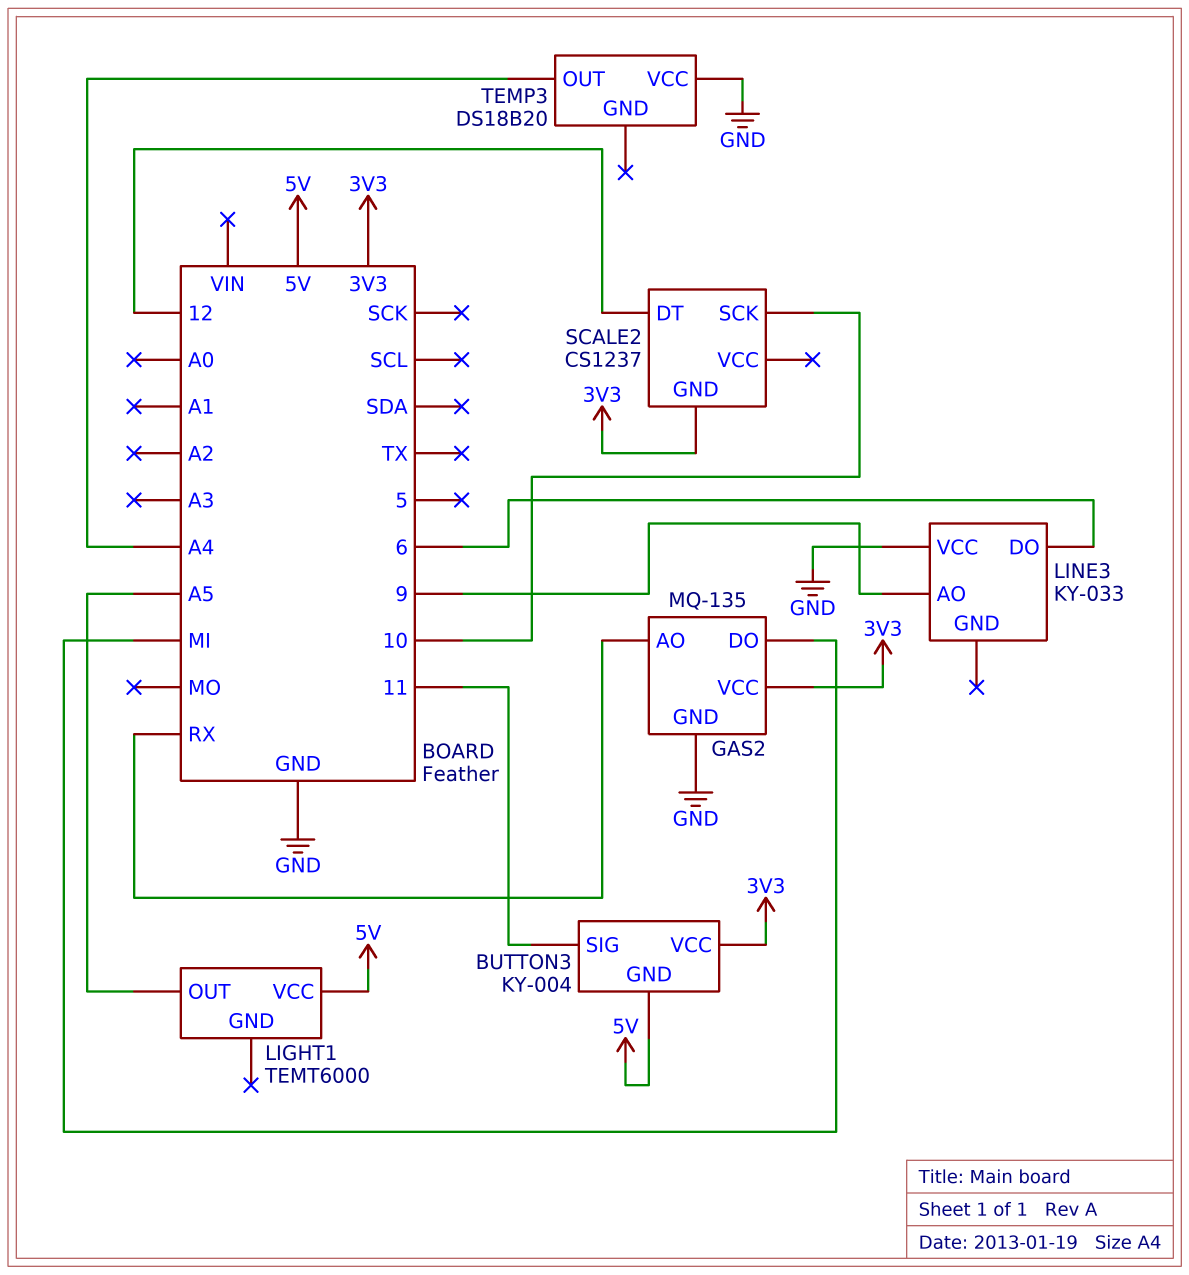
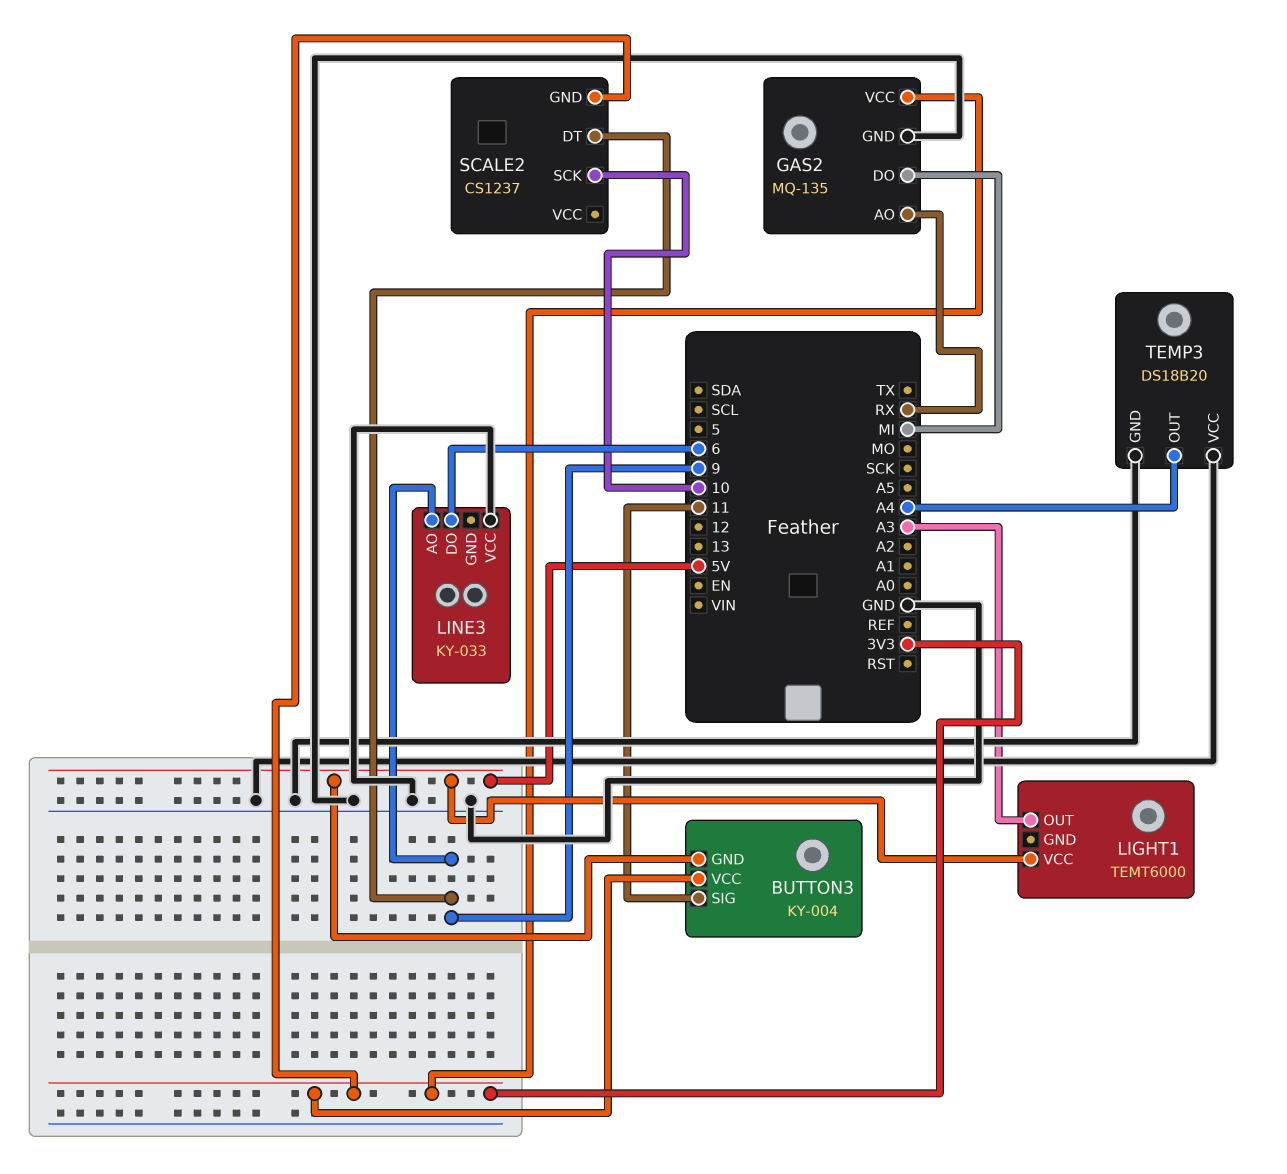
LIGHT1 pin OUT: A5 -> A3
SCALE2 pin DT: 12 -> 9
TEMP3 pin GND: none -> GND

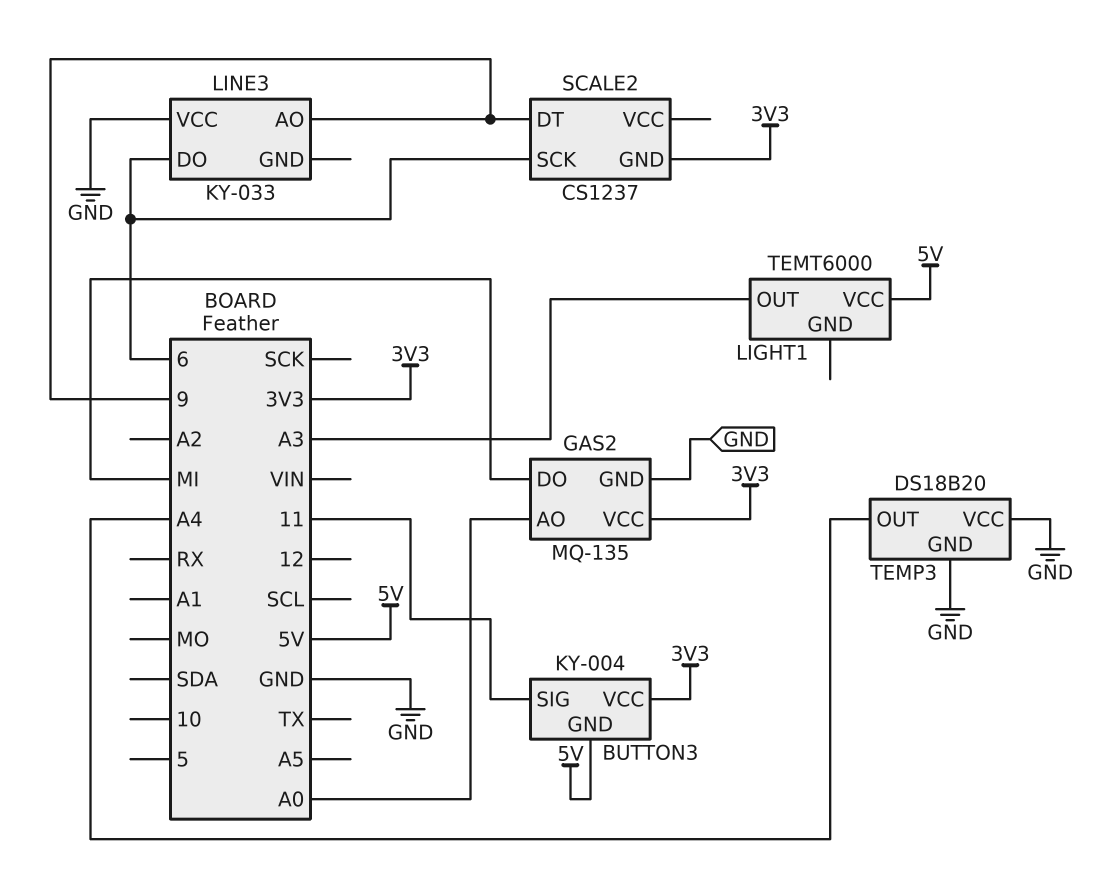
GAS2 pin AO: RX -> A0
SCALE2 pin SCK: 10 -> 6

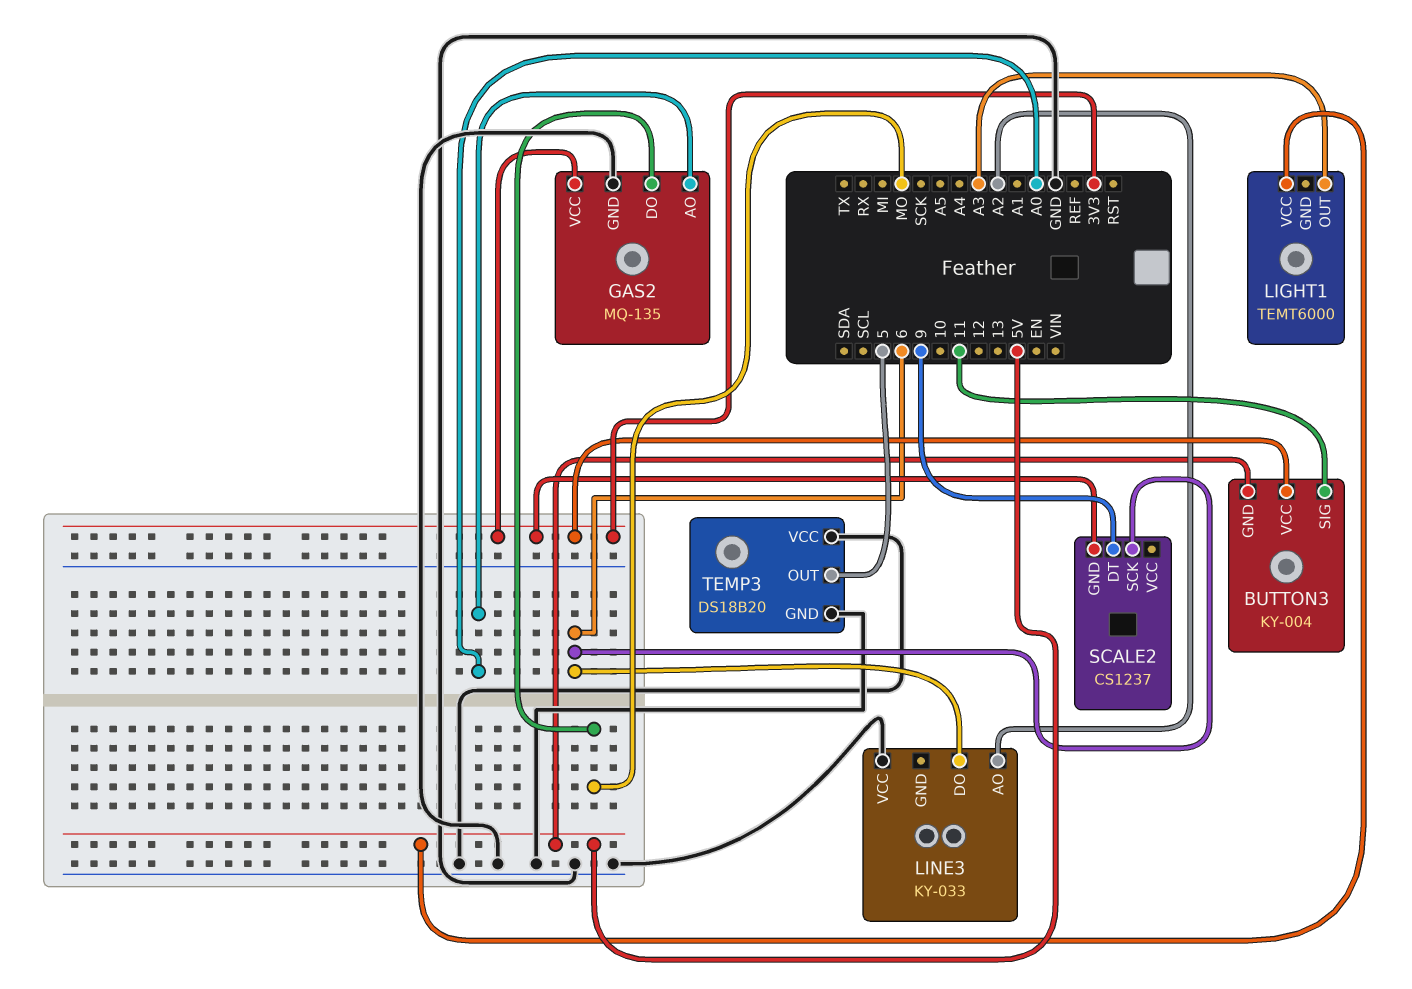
GAS2 pin DO: MI -> MO
LINE3 pin AO: 9 -> A2
TEMP3 pin OUT: A4 -> 5

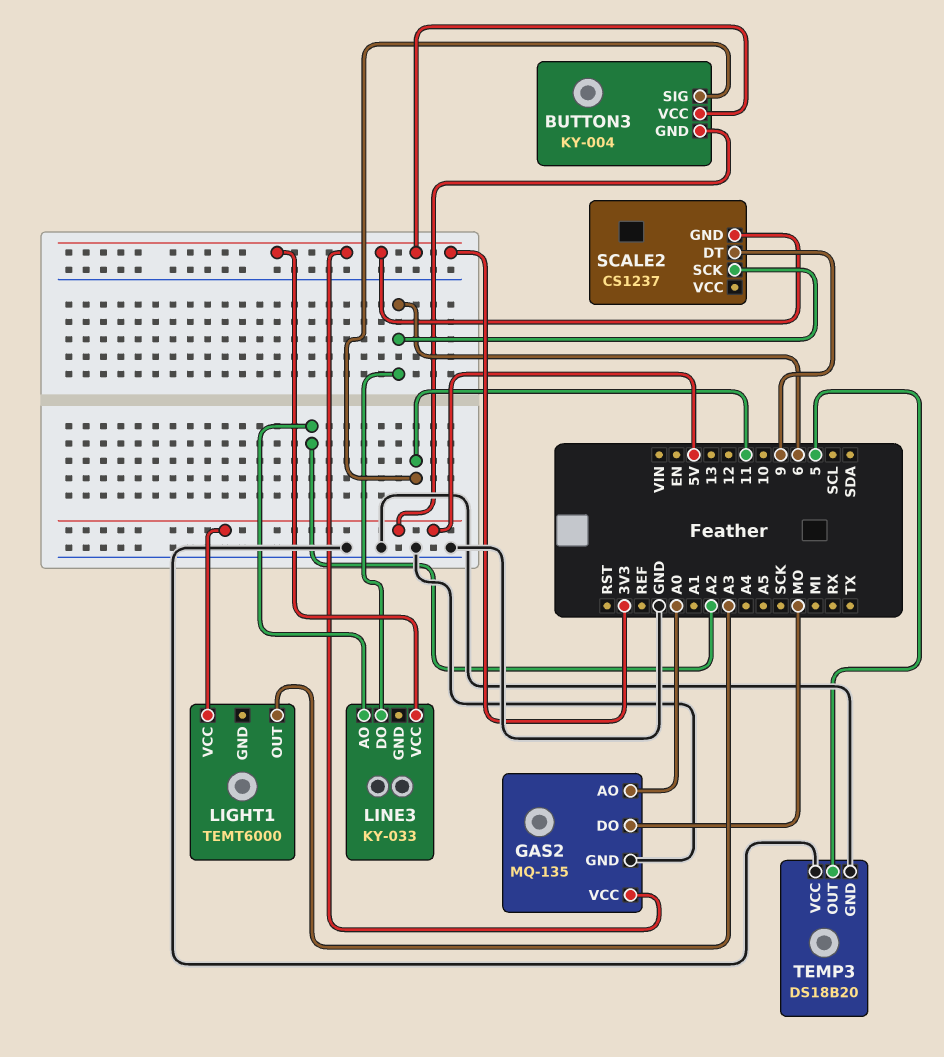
LINE3 pin VCC: GND -> 3V3

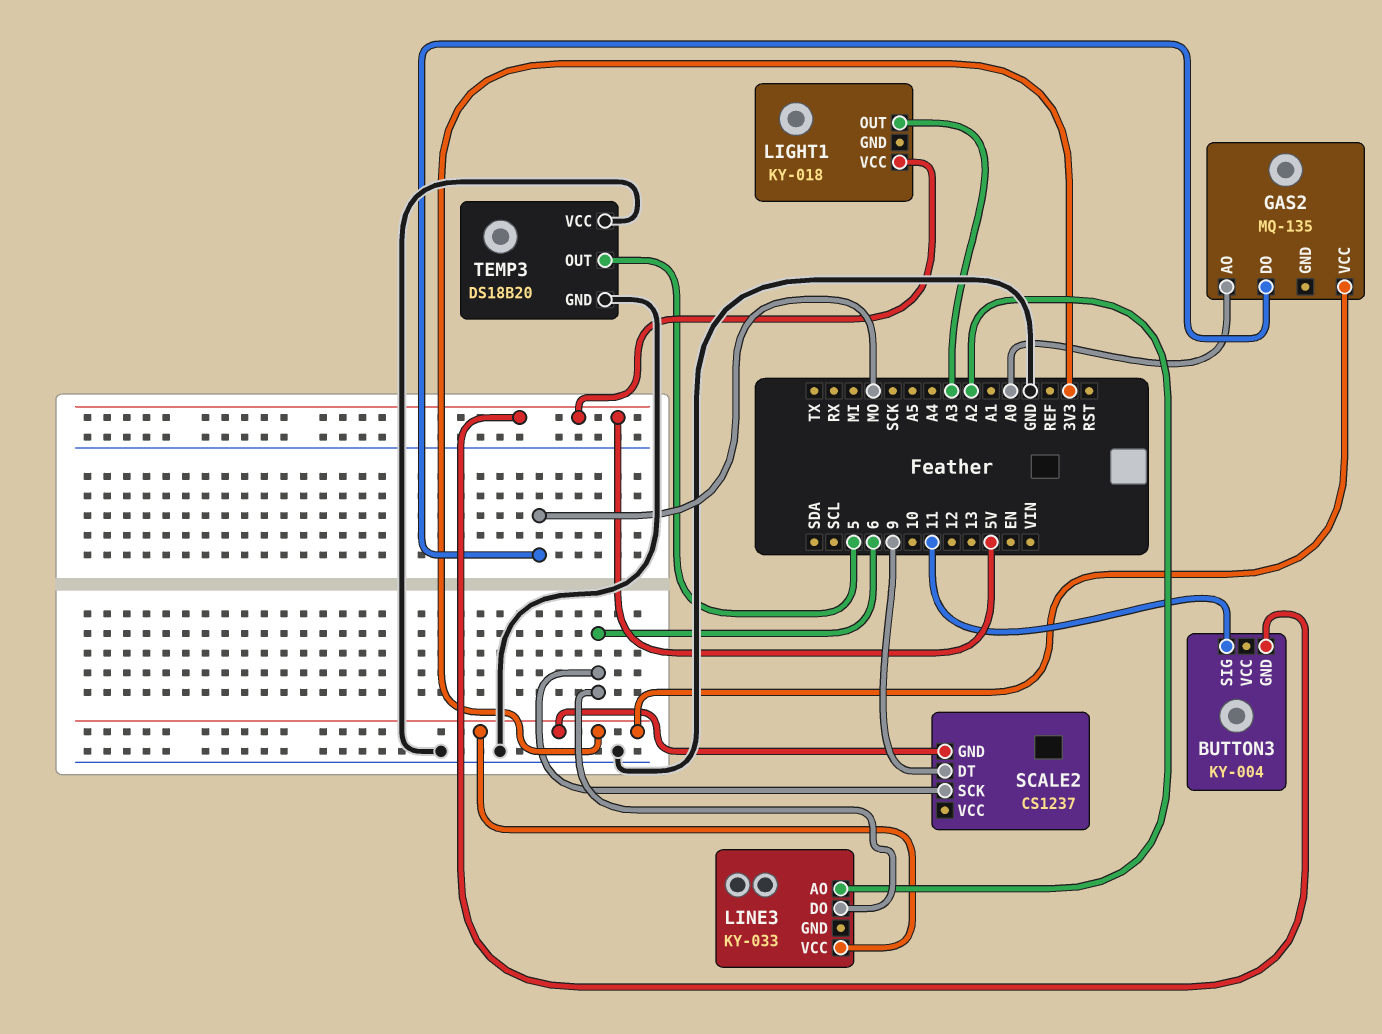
BUTTON3 pin VCC: 3V3 -> none
GAS2 pin GND: GND -> none
LIGHT1: TEMT6000 -> KY-018

